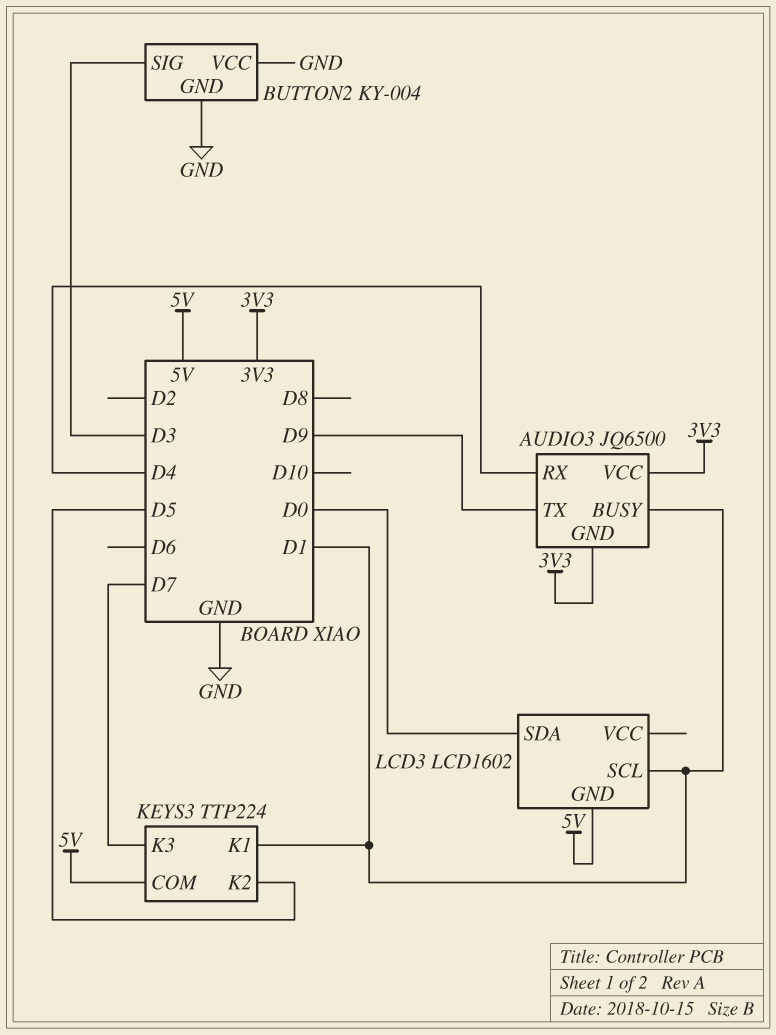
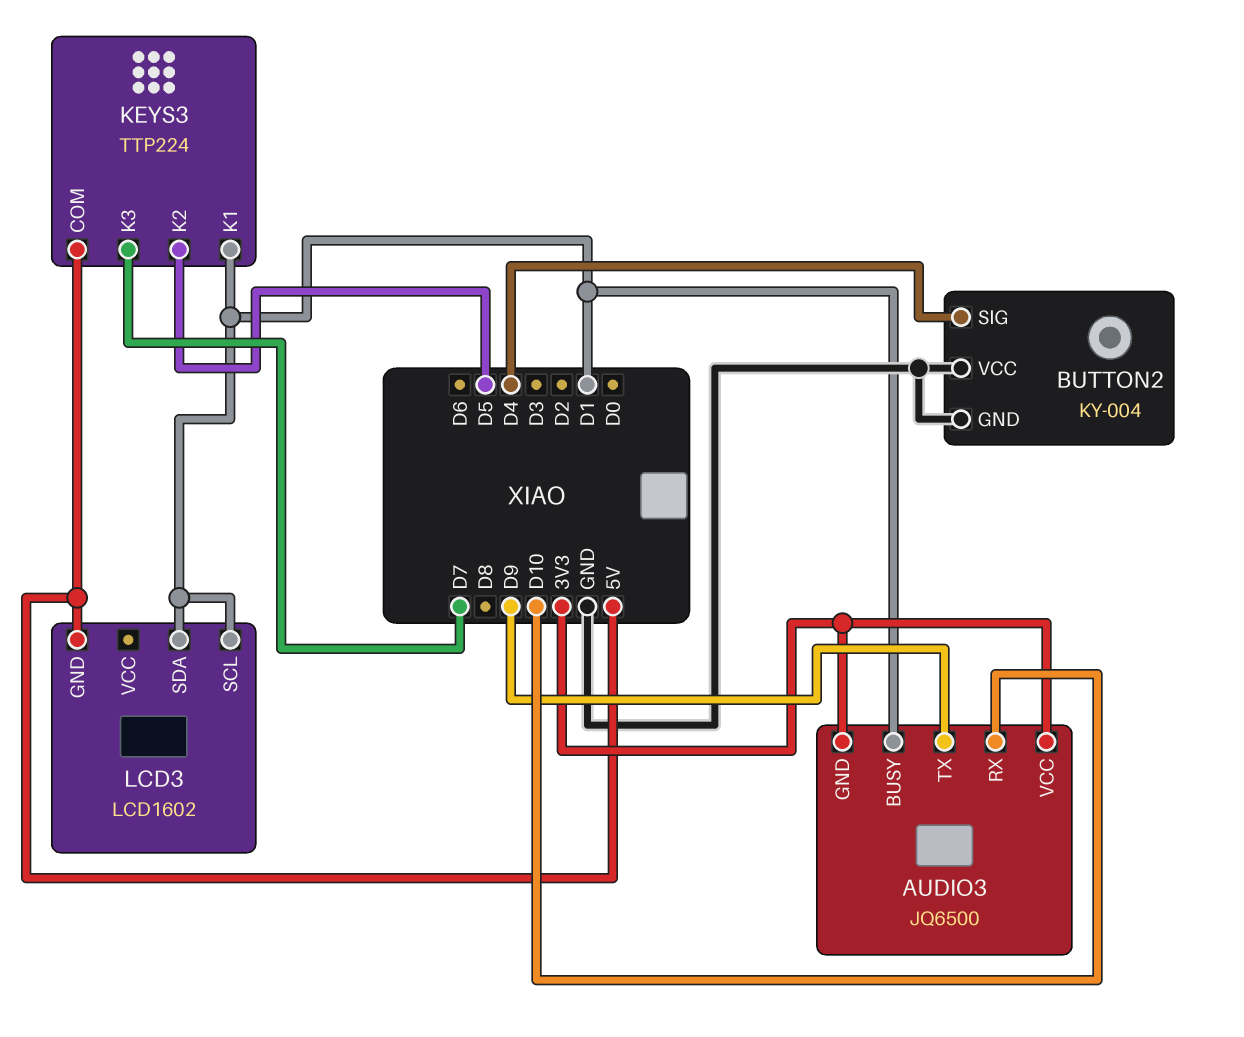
AUDIO3 pin RX: D4 -> D10
BUTTON2 pin SIG: D3 -> D4
LCD3 pin SDA: D0 -> D1

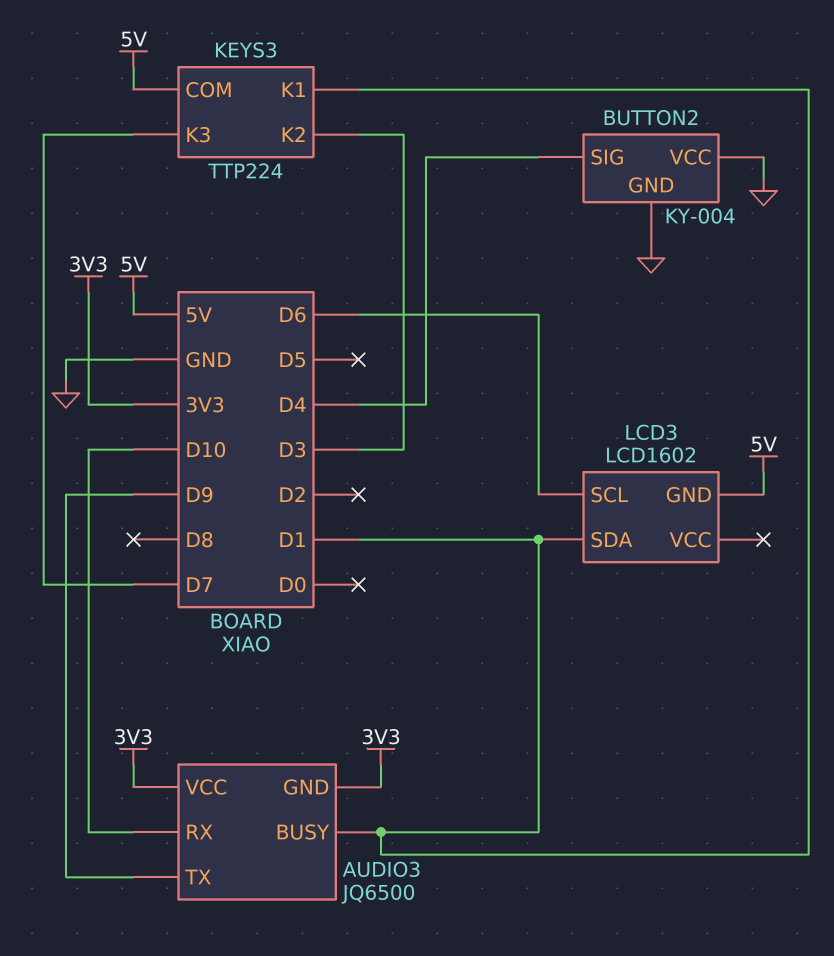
KEYS3 pin K2: D5 -> D3
LCD3 pin SCL: D1 -> D6

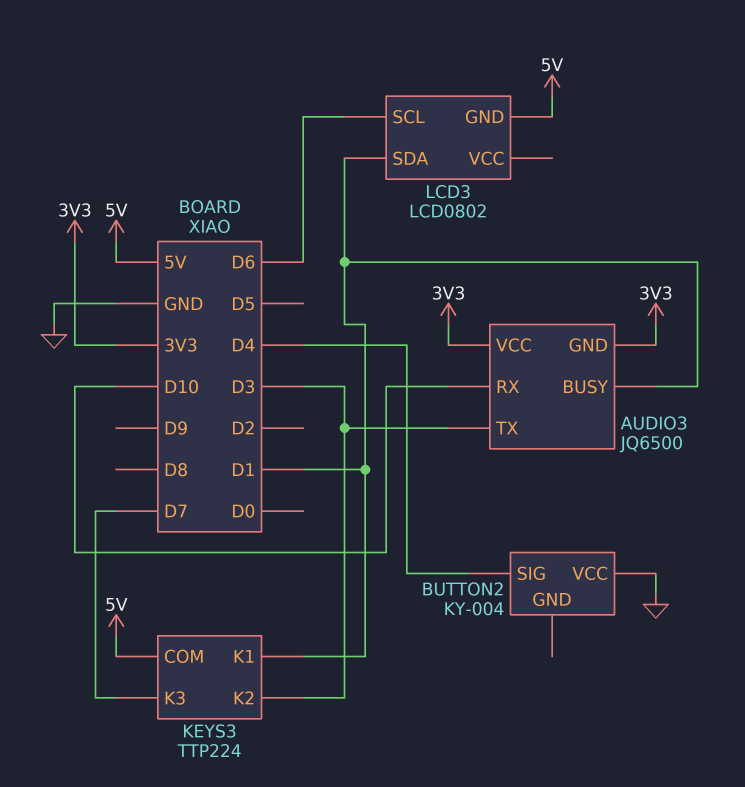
AUDIO3 pin TX: D9 -> D3
BUTTON2 pin GND: GND -> none
LCD3: LCD1602 -> LCD0802

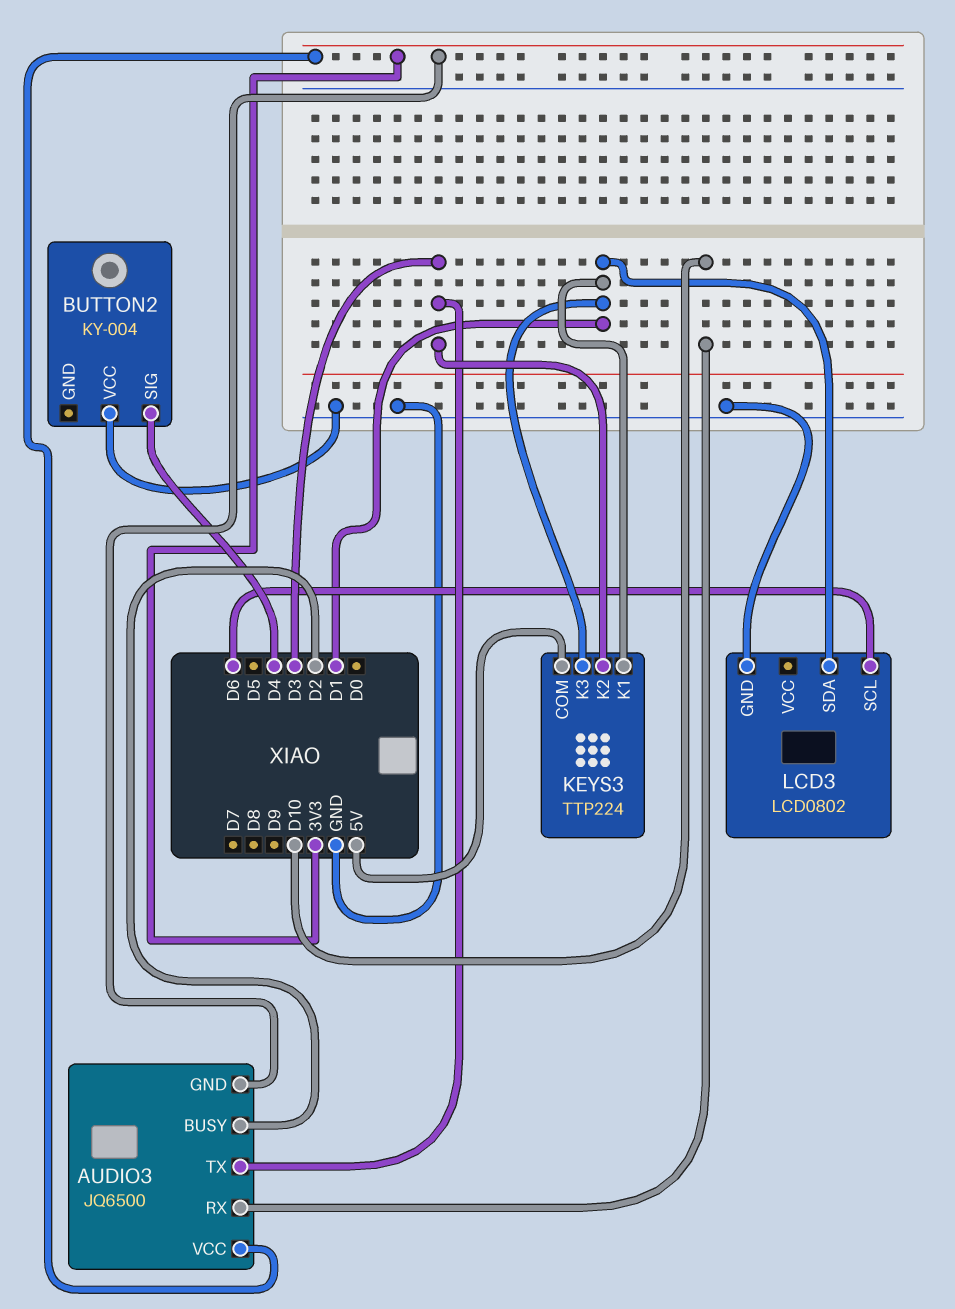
AUDIO3 pin BUSY: D1 -> D2
KEYS3 pin K3: D7 -> D1
LCD3 pin GND: 5V -> GND

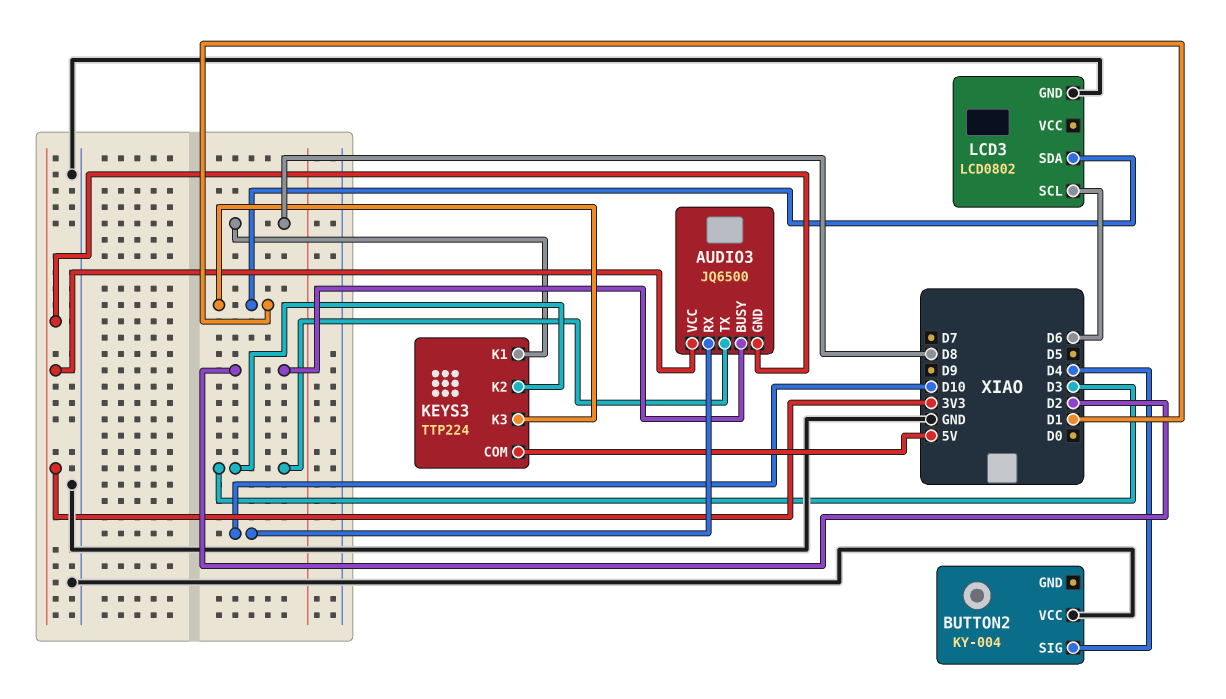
KEYS3 pin K1: D1 -> D8

